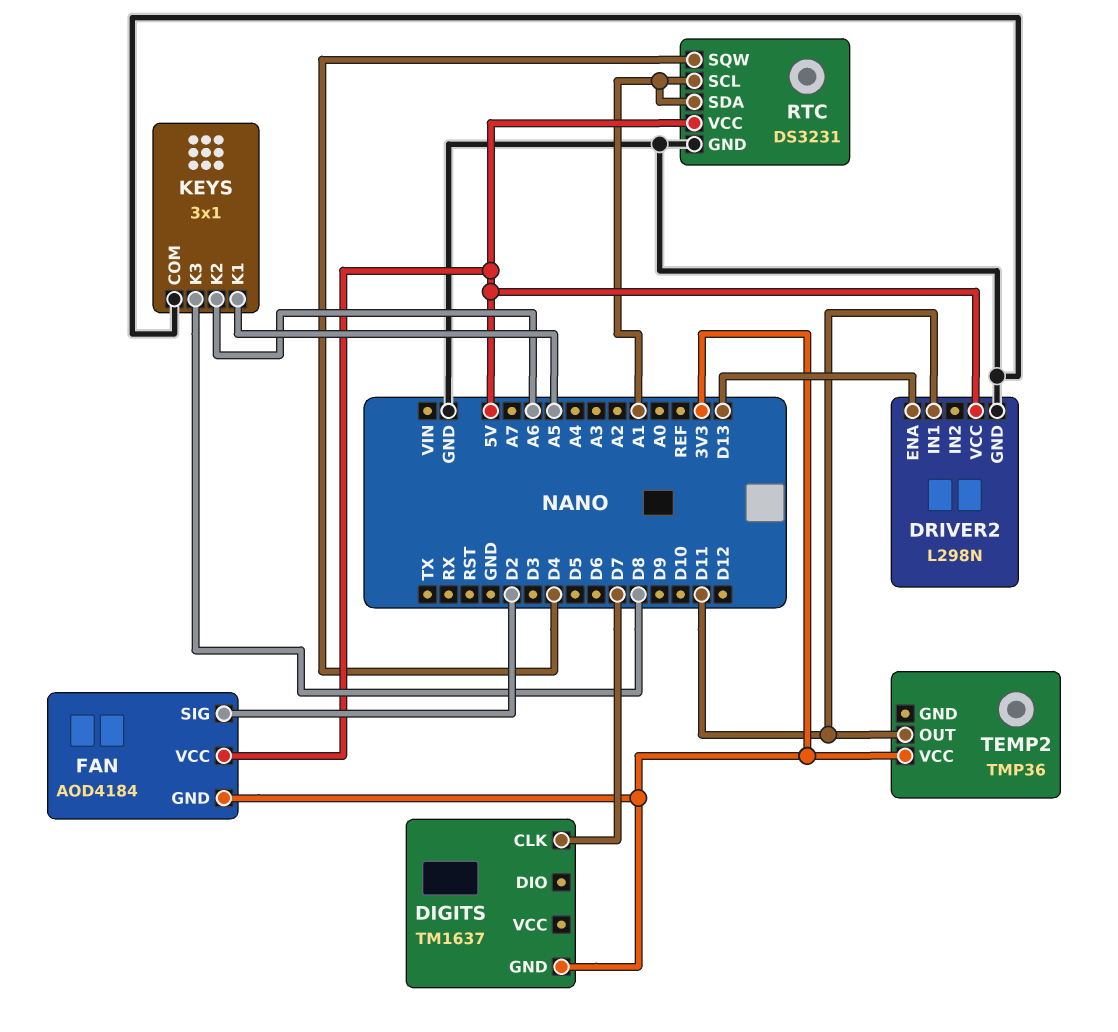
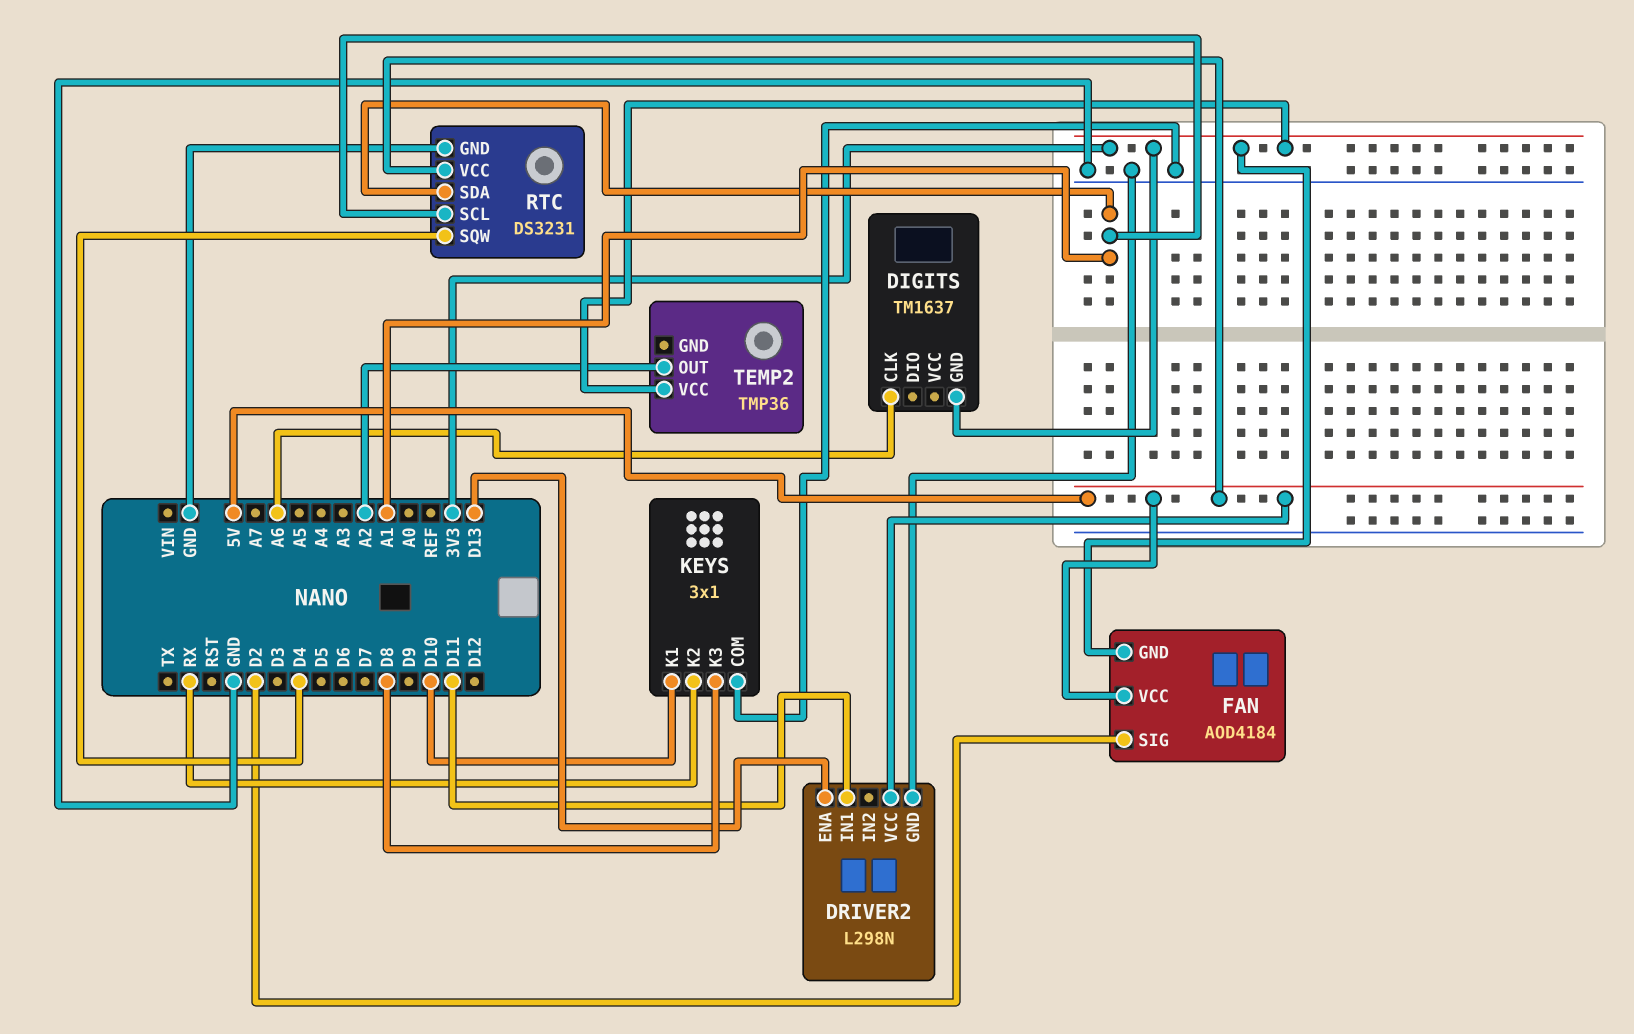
DIGITS pin CLK: D7 -> A6
KEYS pin K1: A5 -> D10
KEYS pin K2: A6 -> RX
TEMP2 pin OUT: D11 -> A2

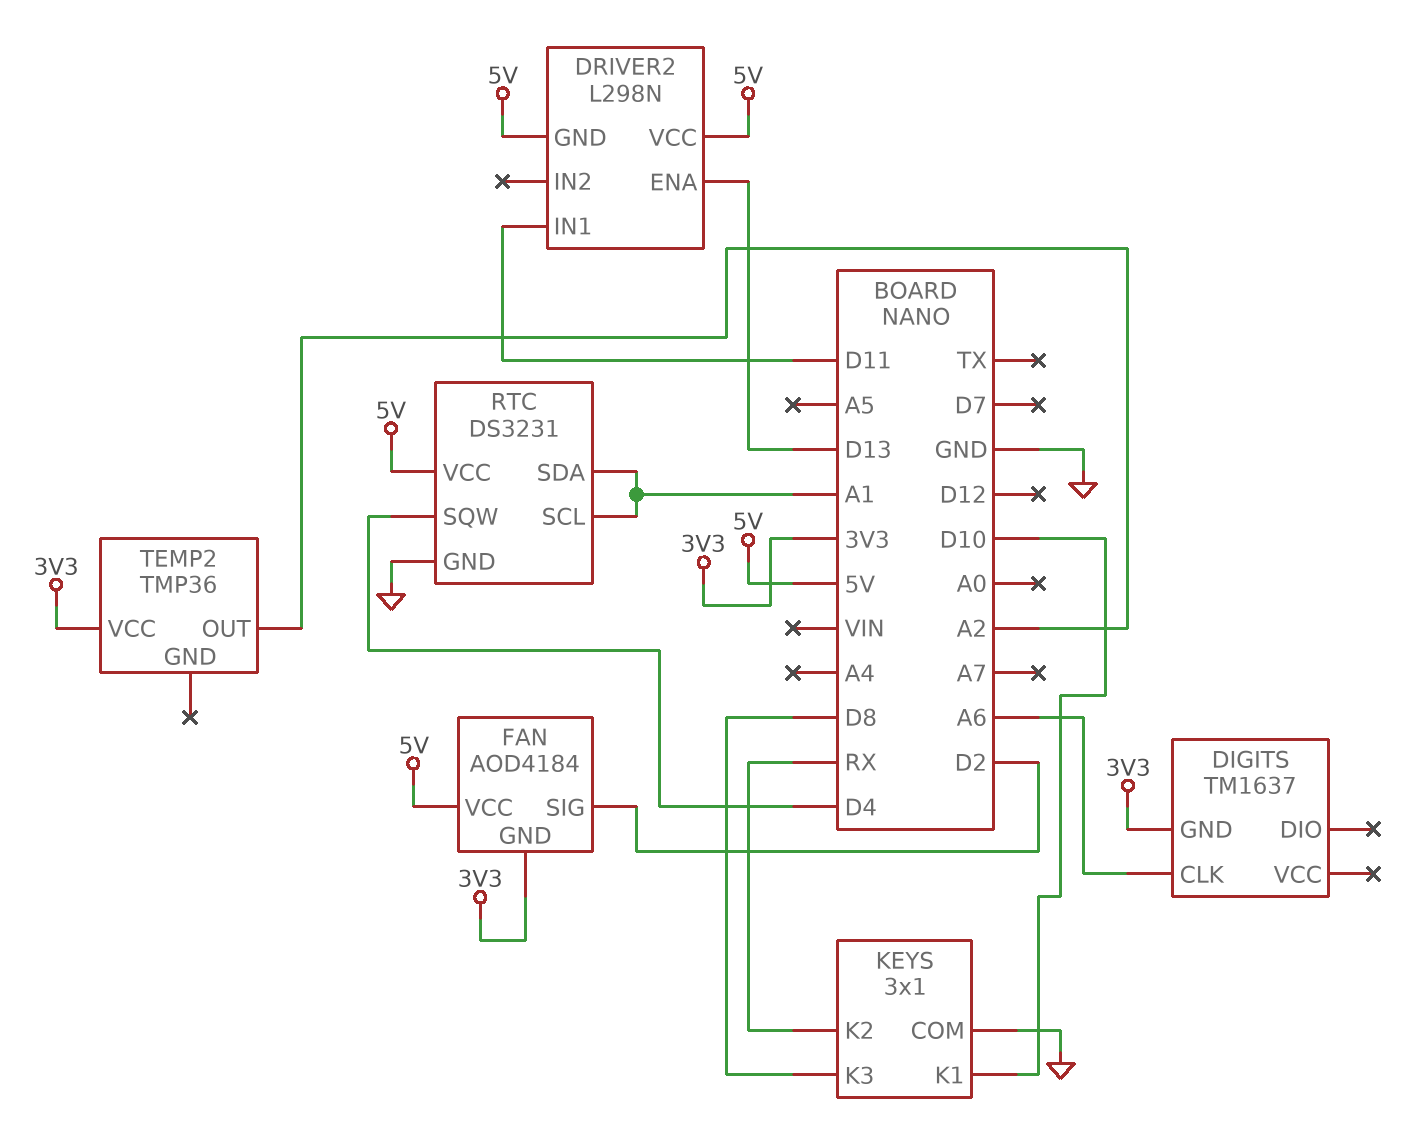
DRIVER2 pin GND: GND -> 5V

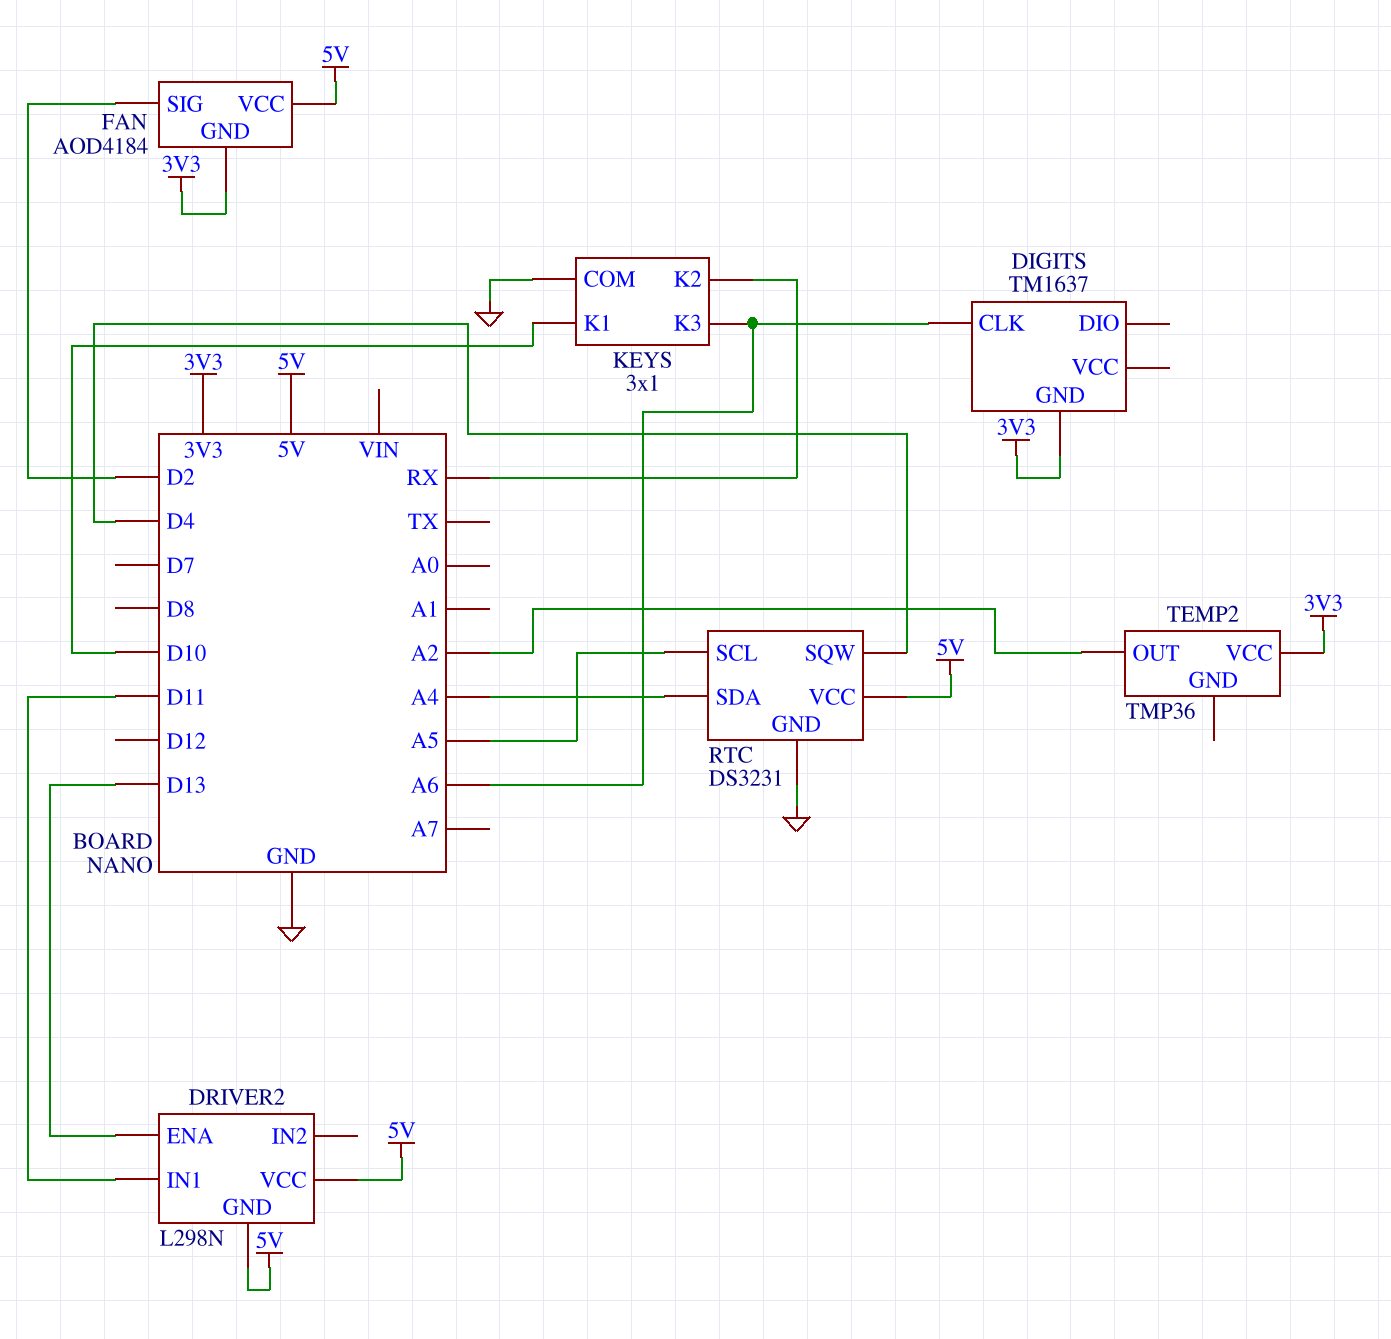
KEYS pin K3: D8 -> A6
RTC pin SCL: A1 -> A5
RTC pin SDA: A1 -> A4

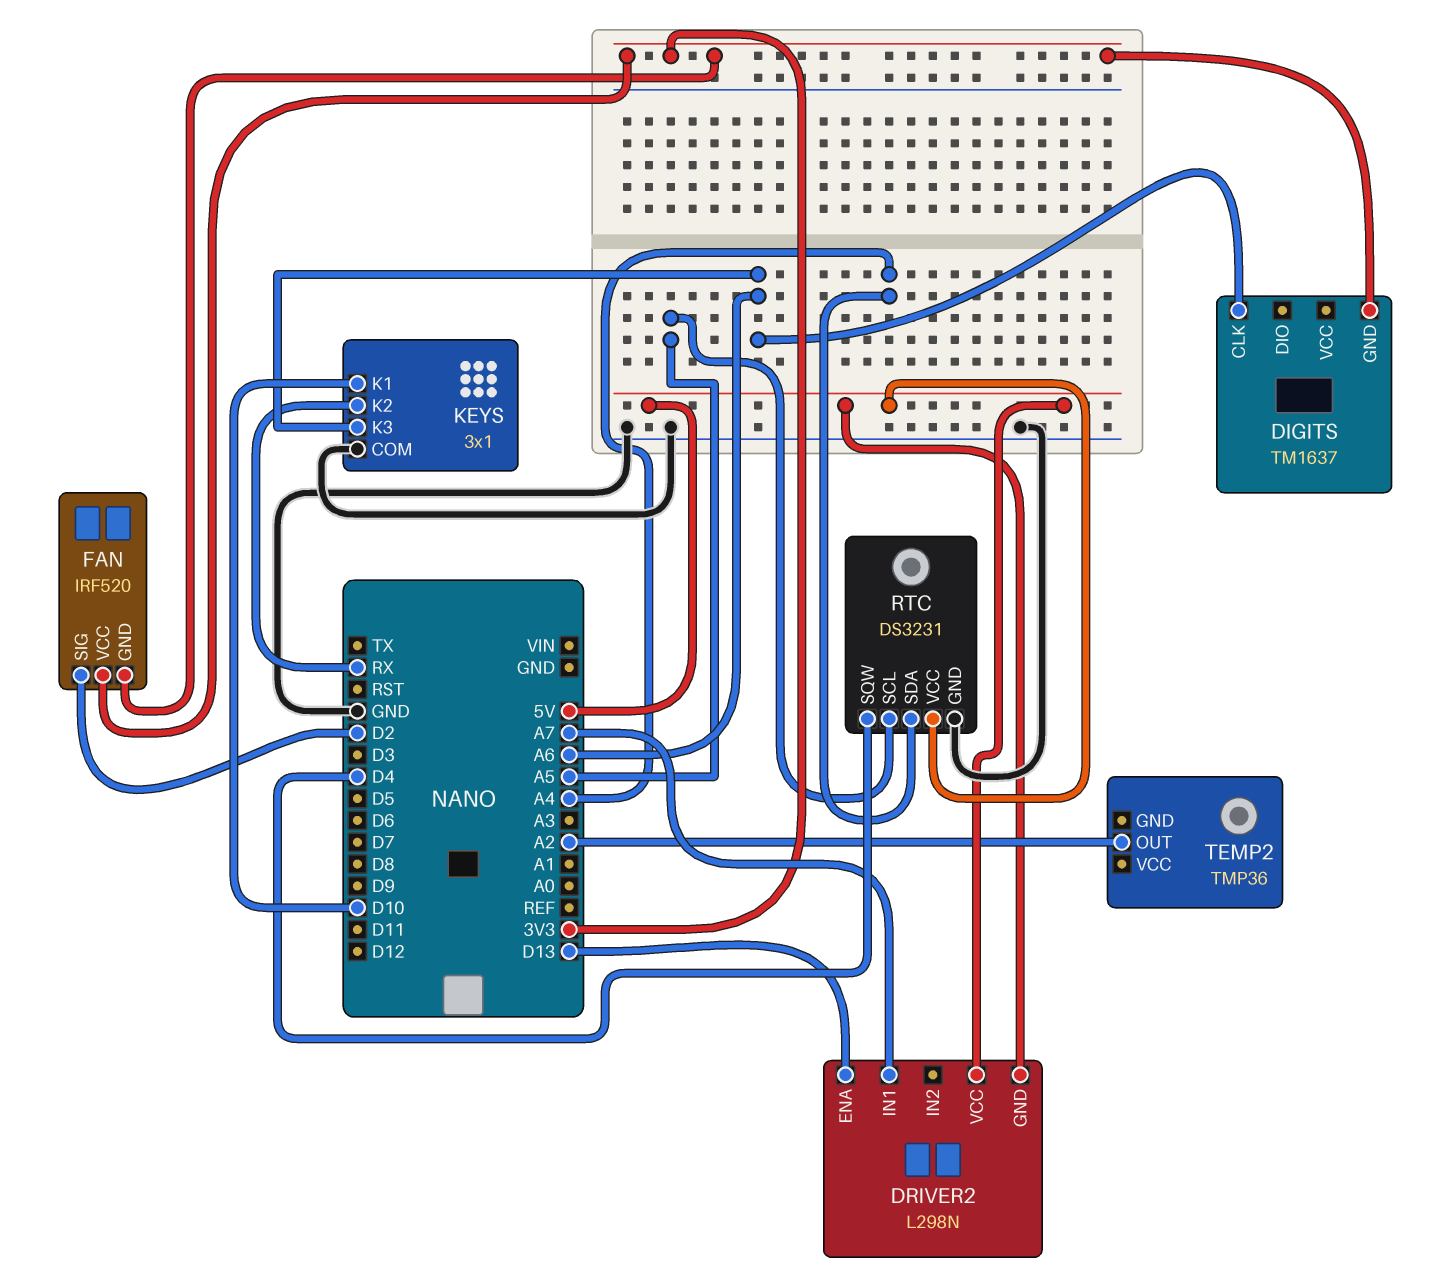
DRIVER2 pin IN1: D11 -> A7
FAN: AOD4184 -> IRF520
FAN pin VCC: 5V -> 3V3
TEMP2 pin VCC: 3V3 -> none

